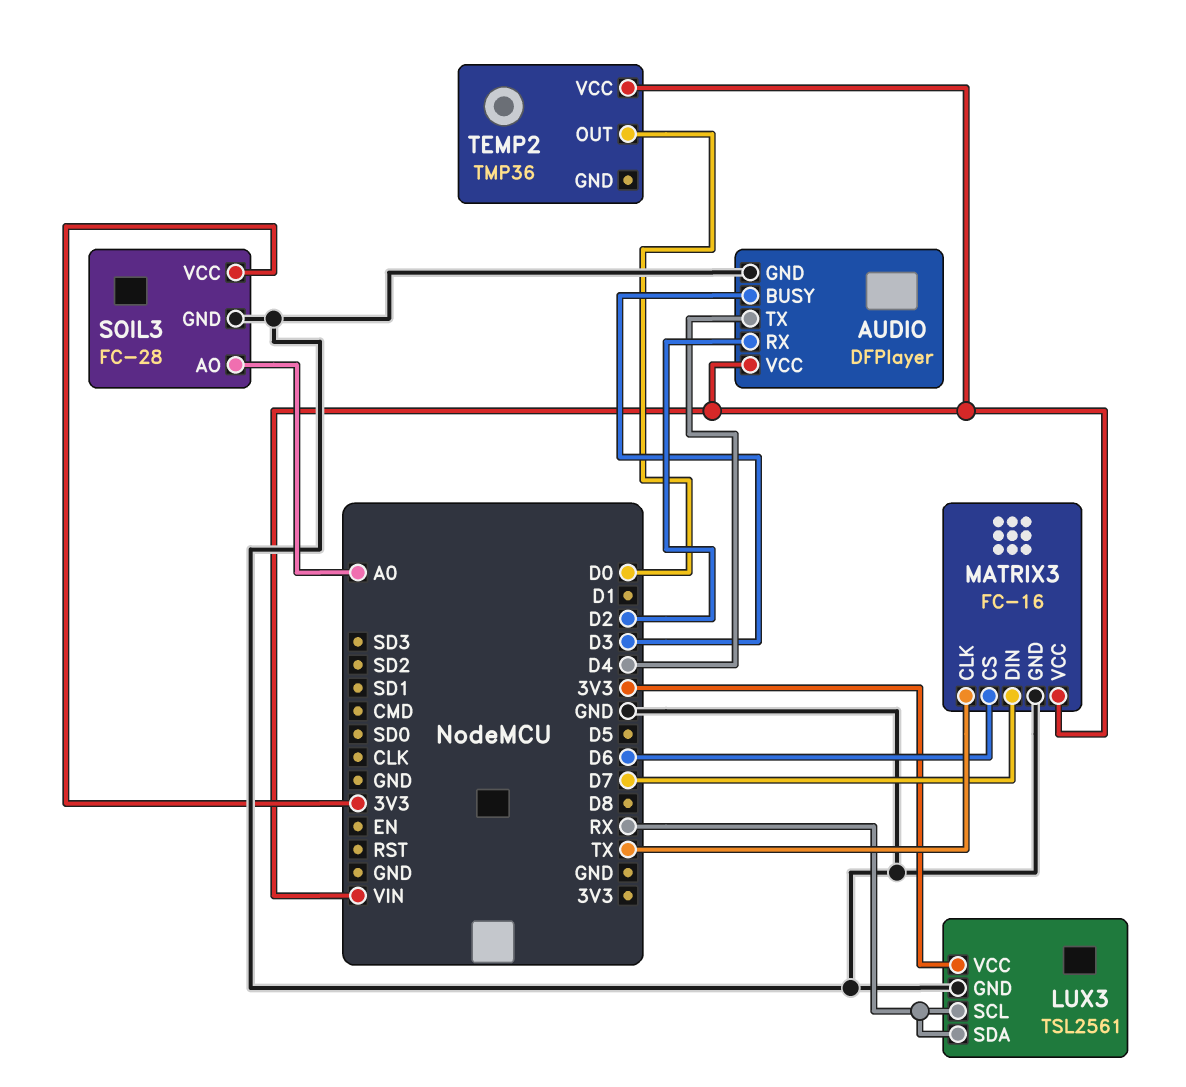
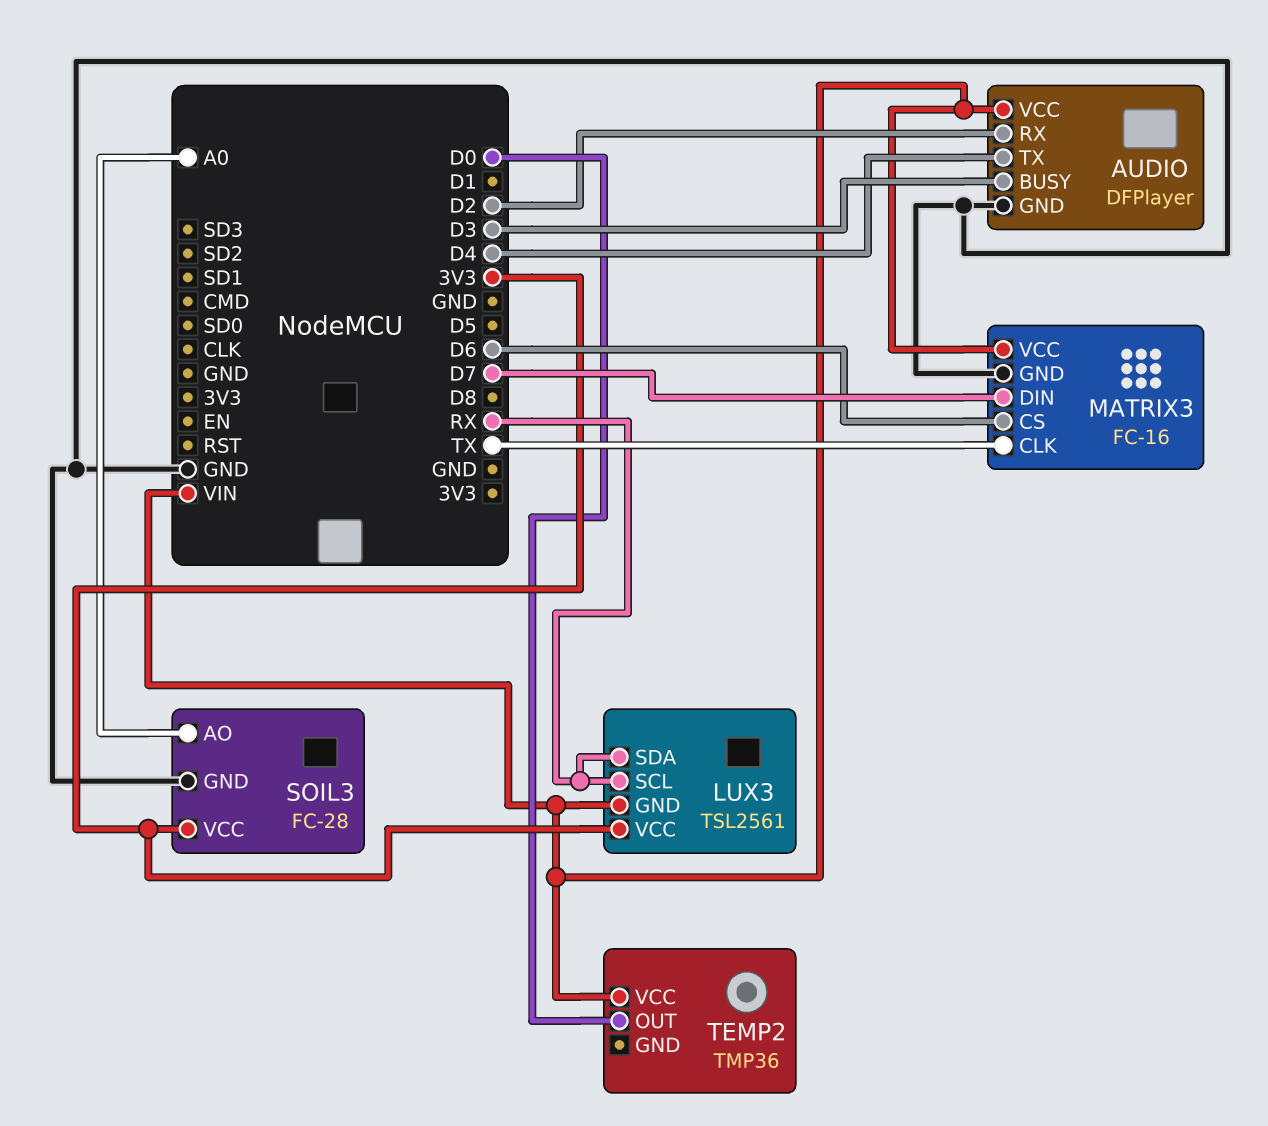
LUX3 pin GND: GND -> VIN

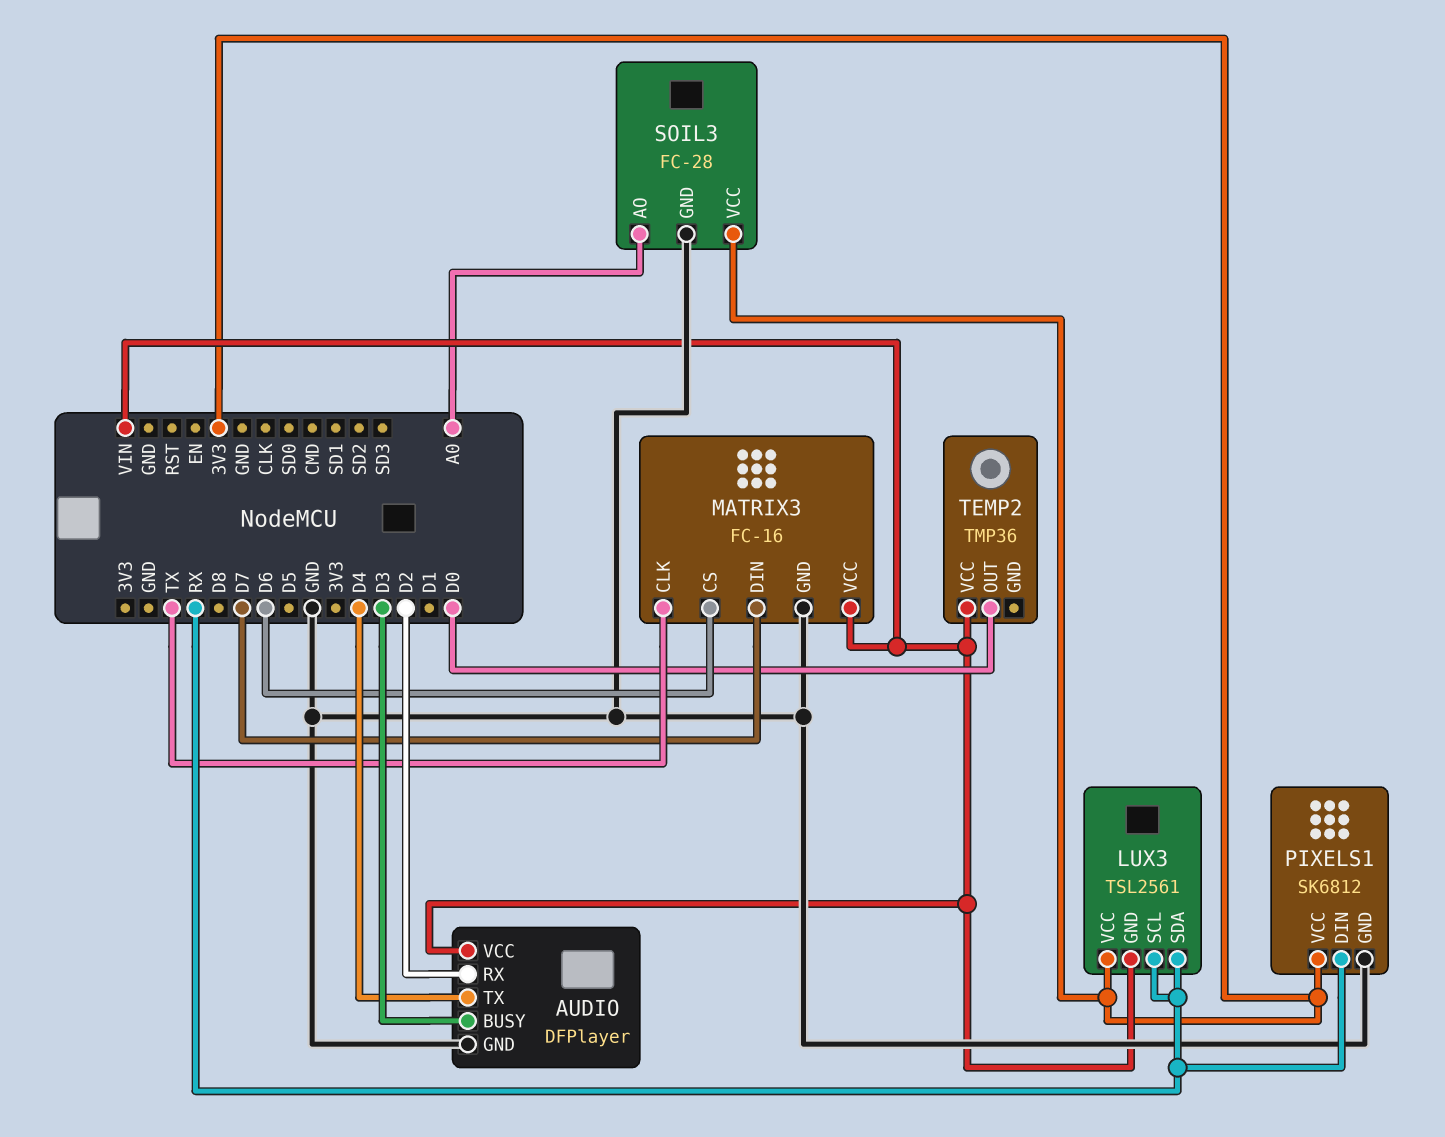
PIXELS1: none -> SK6812
PIXELS1 pin DIN: none -> RX
PIXELS1 pin GND: none -> GND
PIXELS1 pin VCC: none -> 3V3

